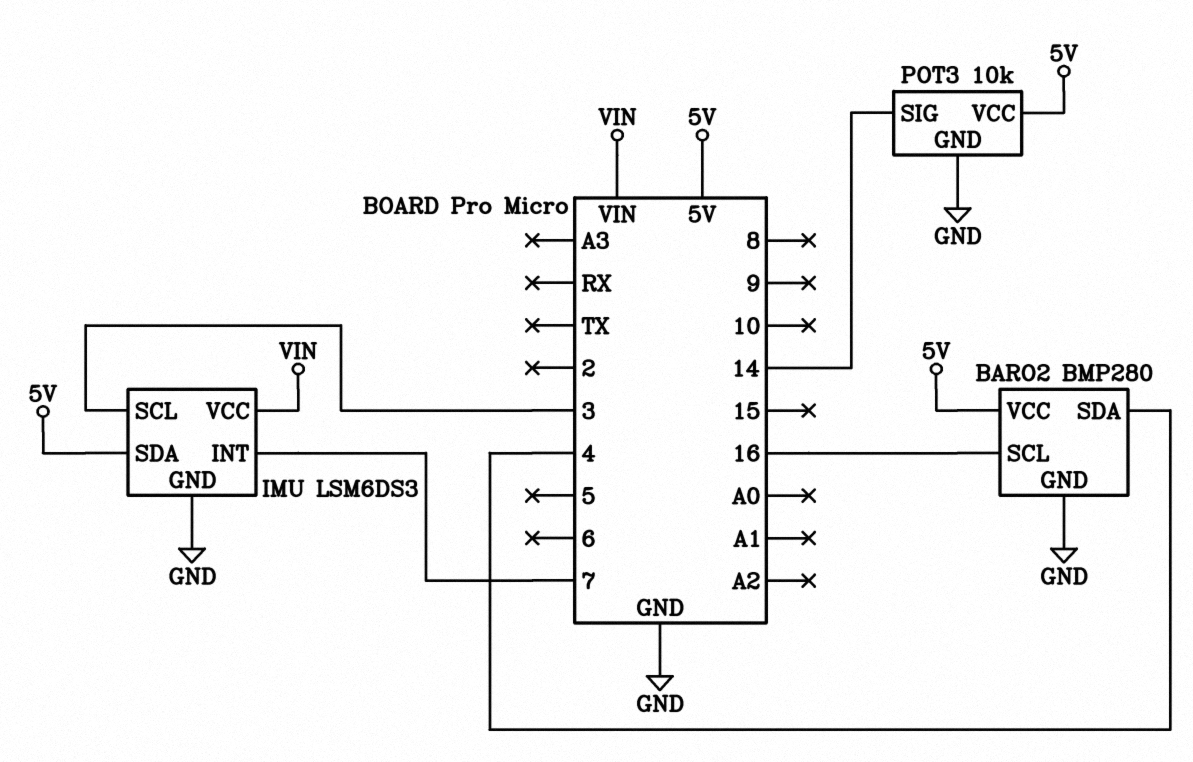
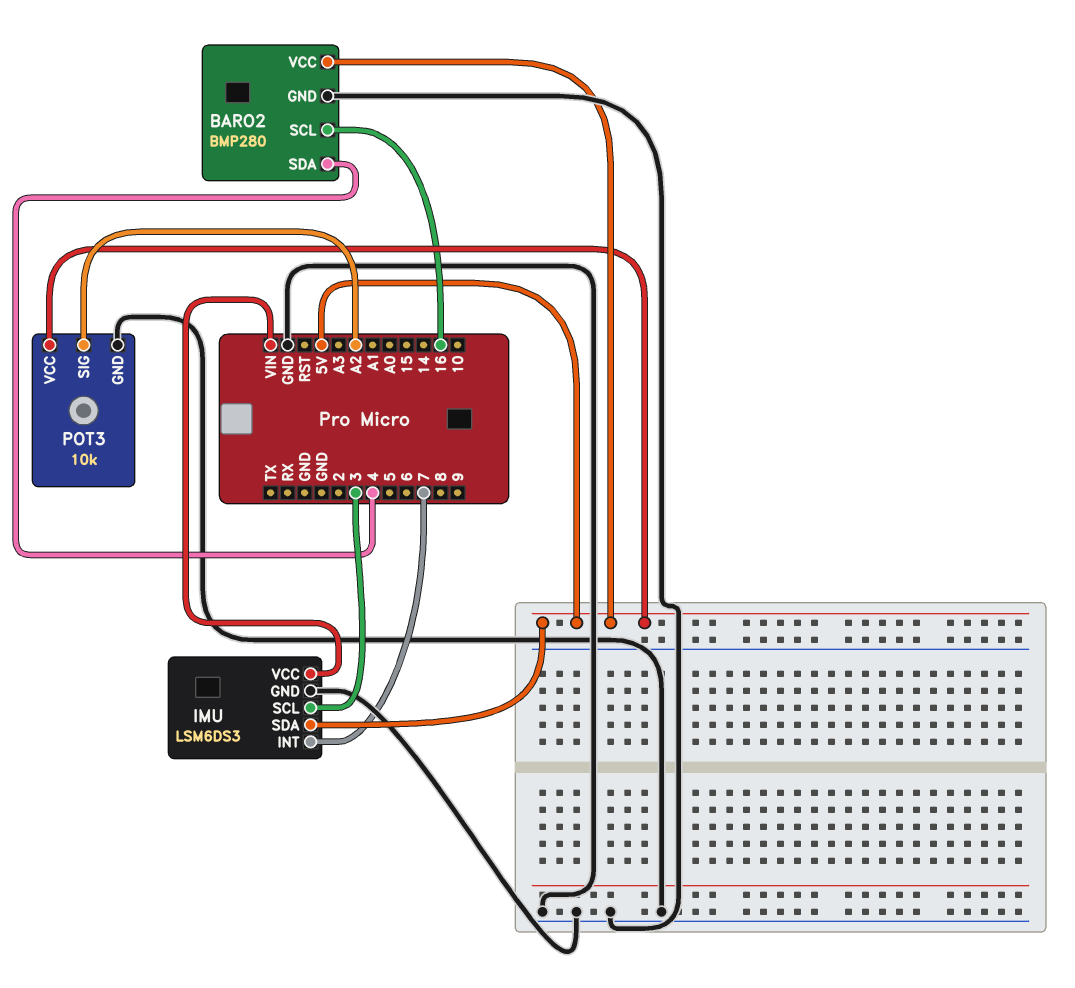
POT3 pin SIG: 14 -> A2

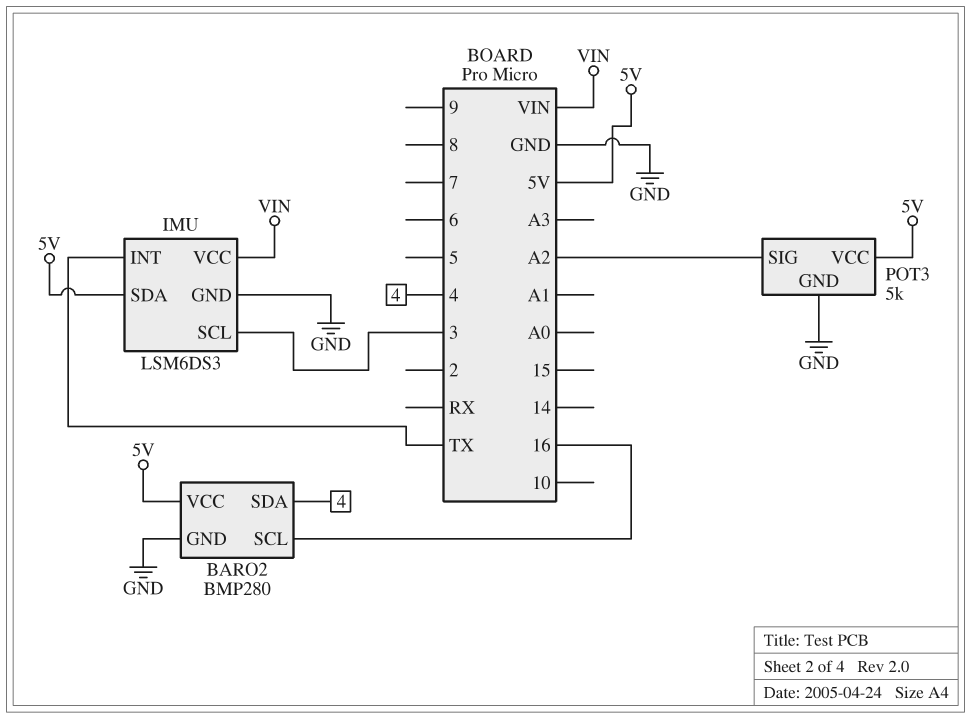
IMU pin INT: 7 -> TX
POT3: 10k -> 5k

